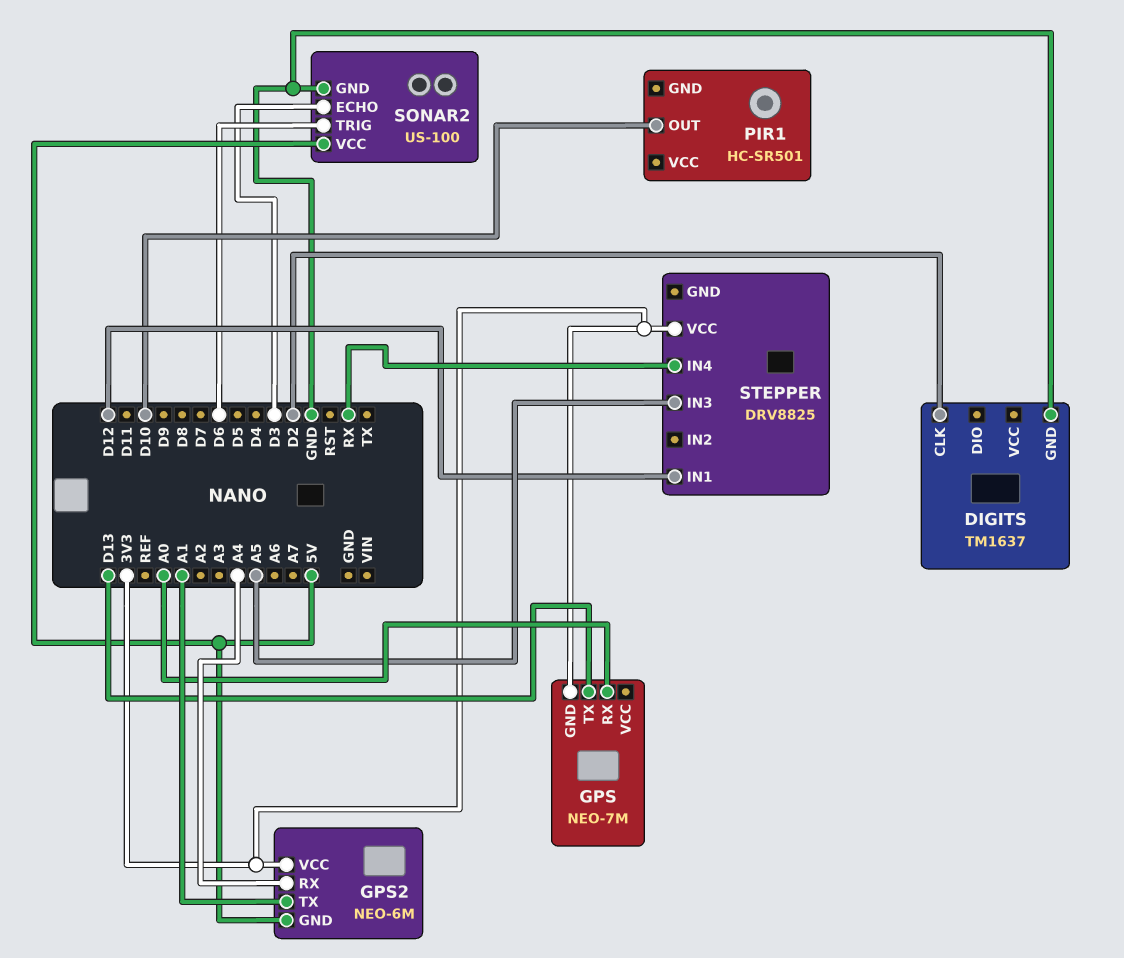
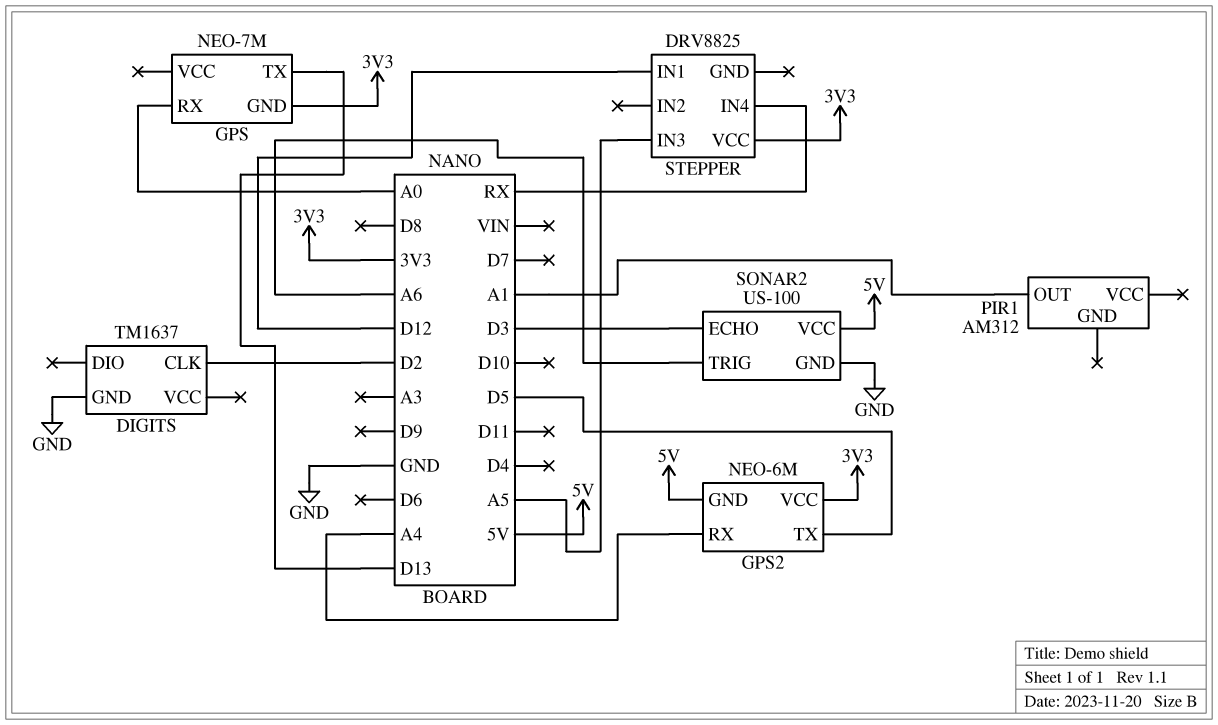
GPS2 pin TX: A1 -> D5
PIR1: HC-SR501 -> AM312
PIR1 pin OUT: D10 -> A1
SONAR2 pin TRIG: D6 -> A6

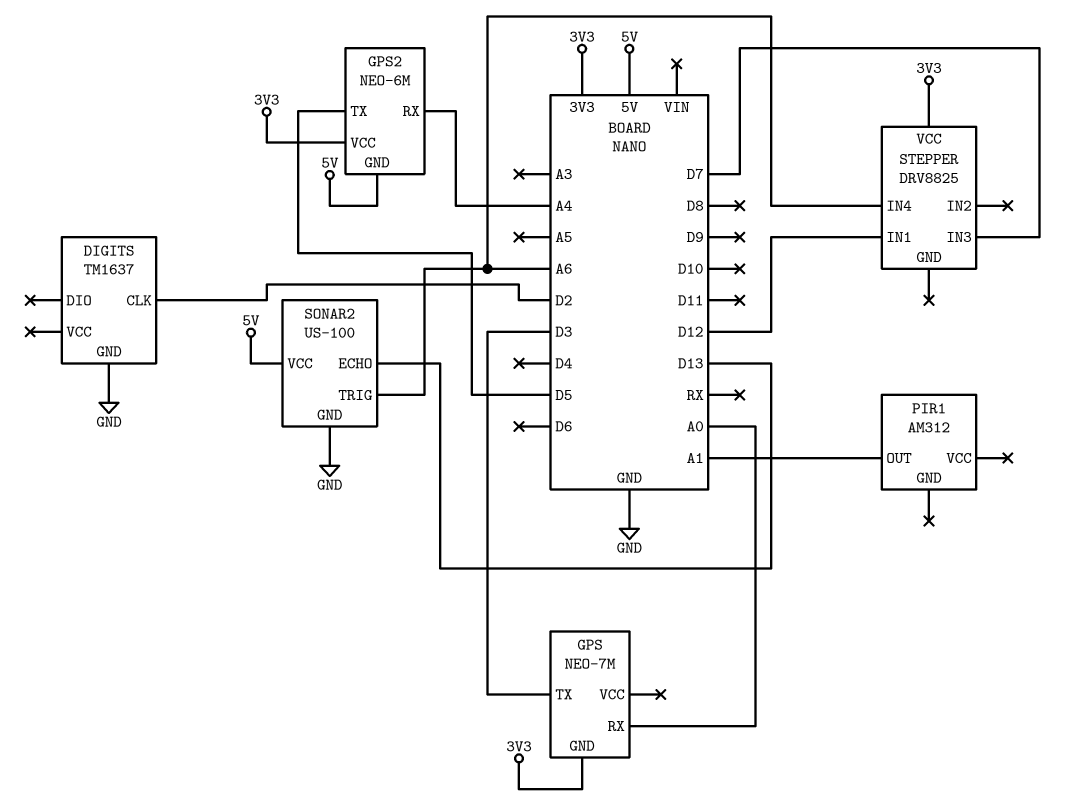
GPS pin TX: D13 -> D3
SONAR2 pin ECHO: D3 -> D13
STEPPER pin IN3: A5 -> D7
STEPPER pin IN4: RX -> A6

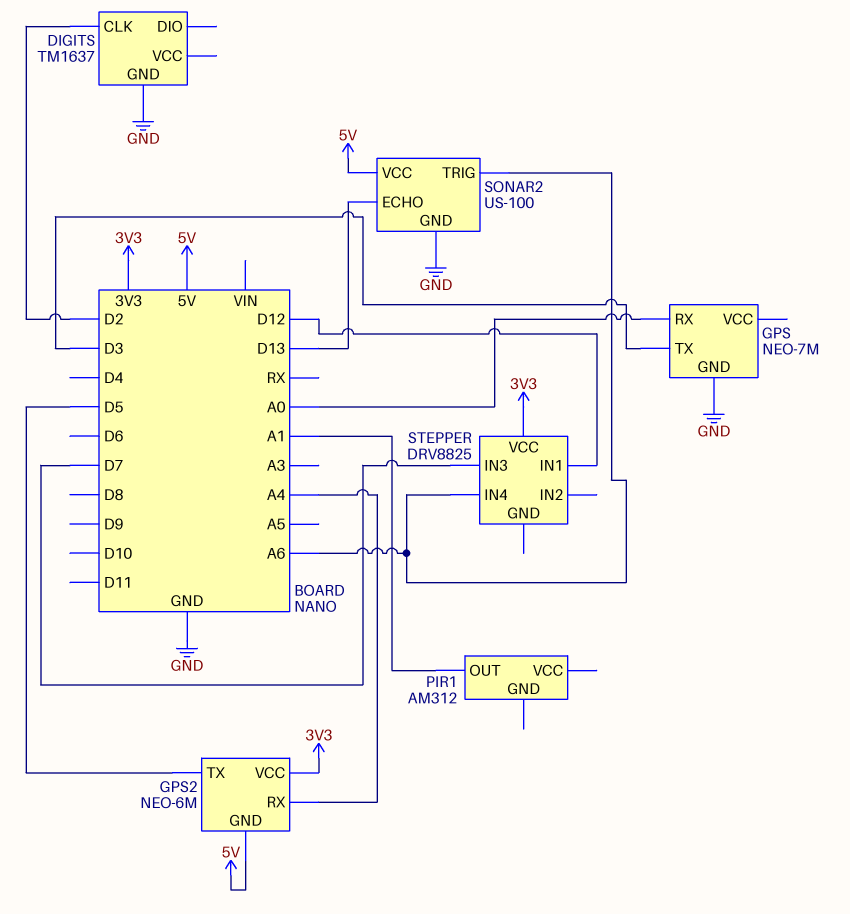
GPS pin GND: 3V3 -> GND

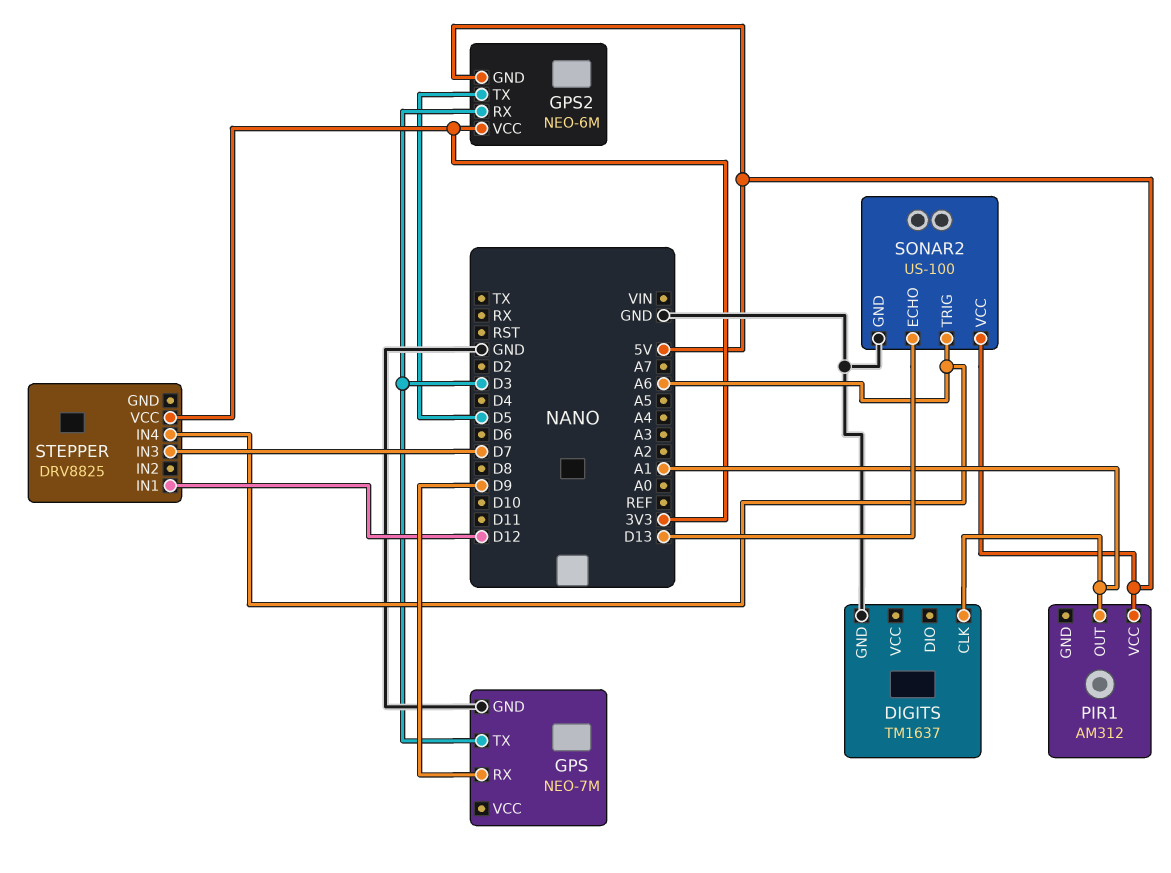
DIGITS pin CLK: D2 -> A1
GPS pin RX: A0 -> D9
GPS2 pin RX: A4 -> D3
PIR1 pin VCC: none -> 5V

